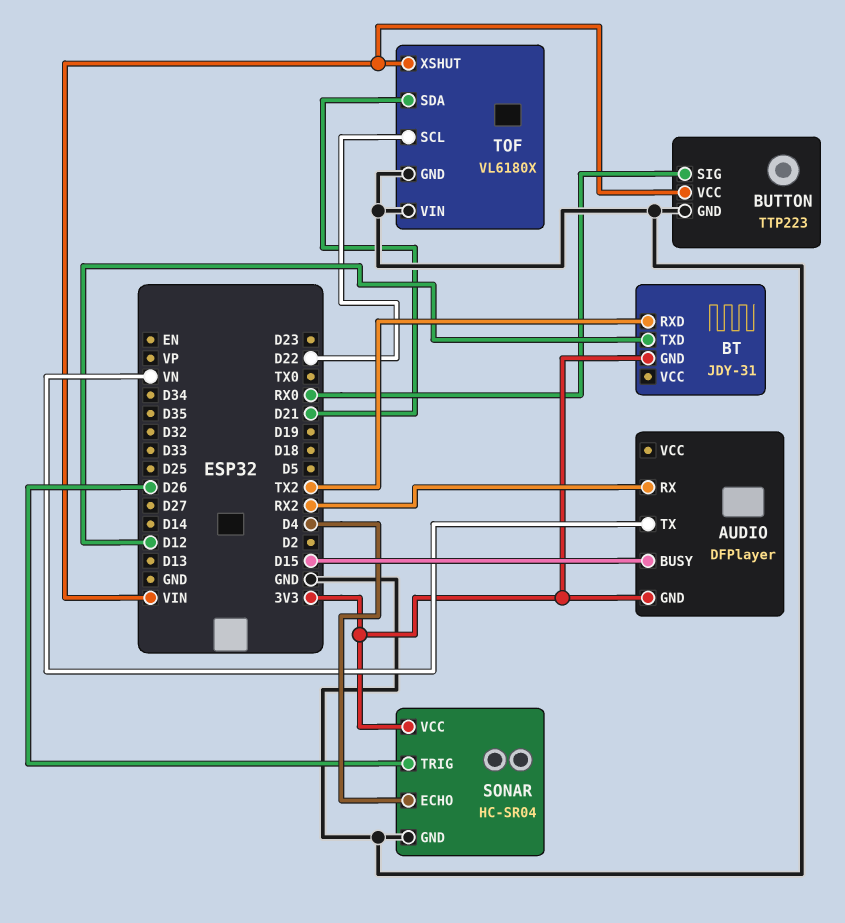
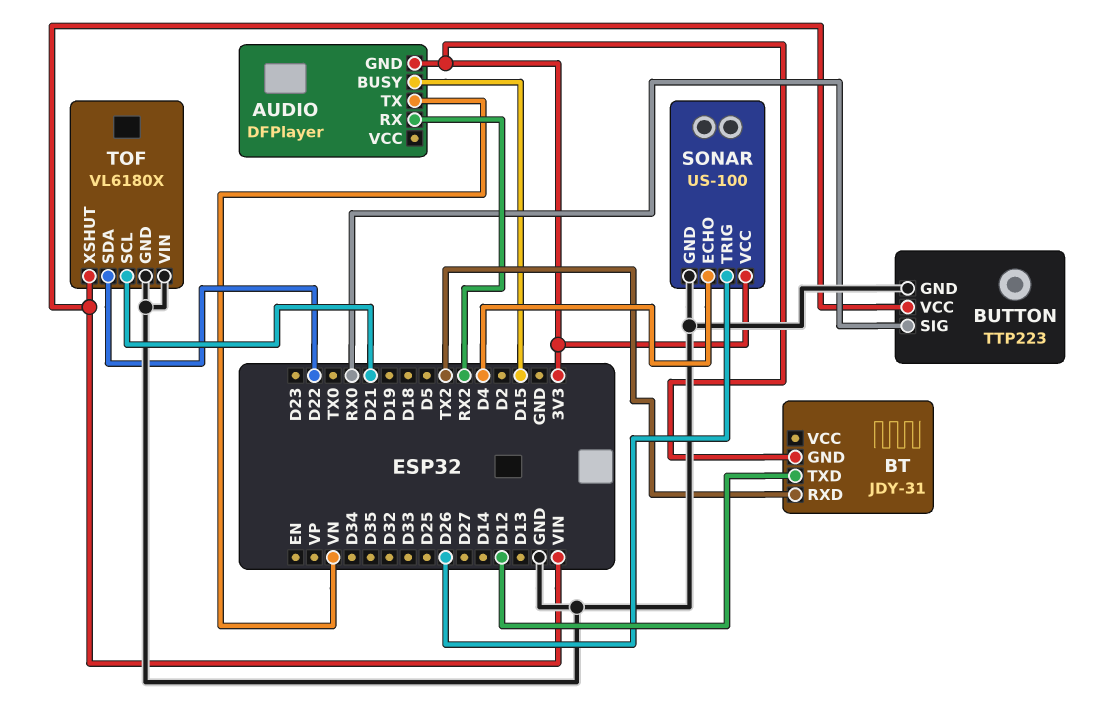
SONAR: HC-SR04 -> US-100
TOF pin SCL: D22 -> D21
TOF pin SDA: D21 -> D22

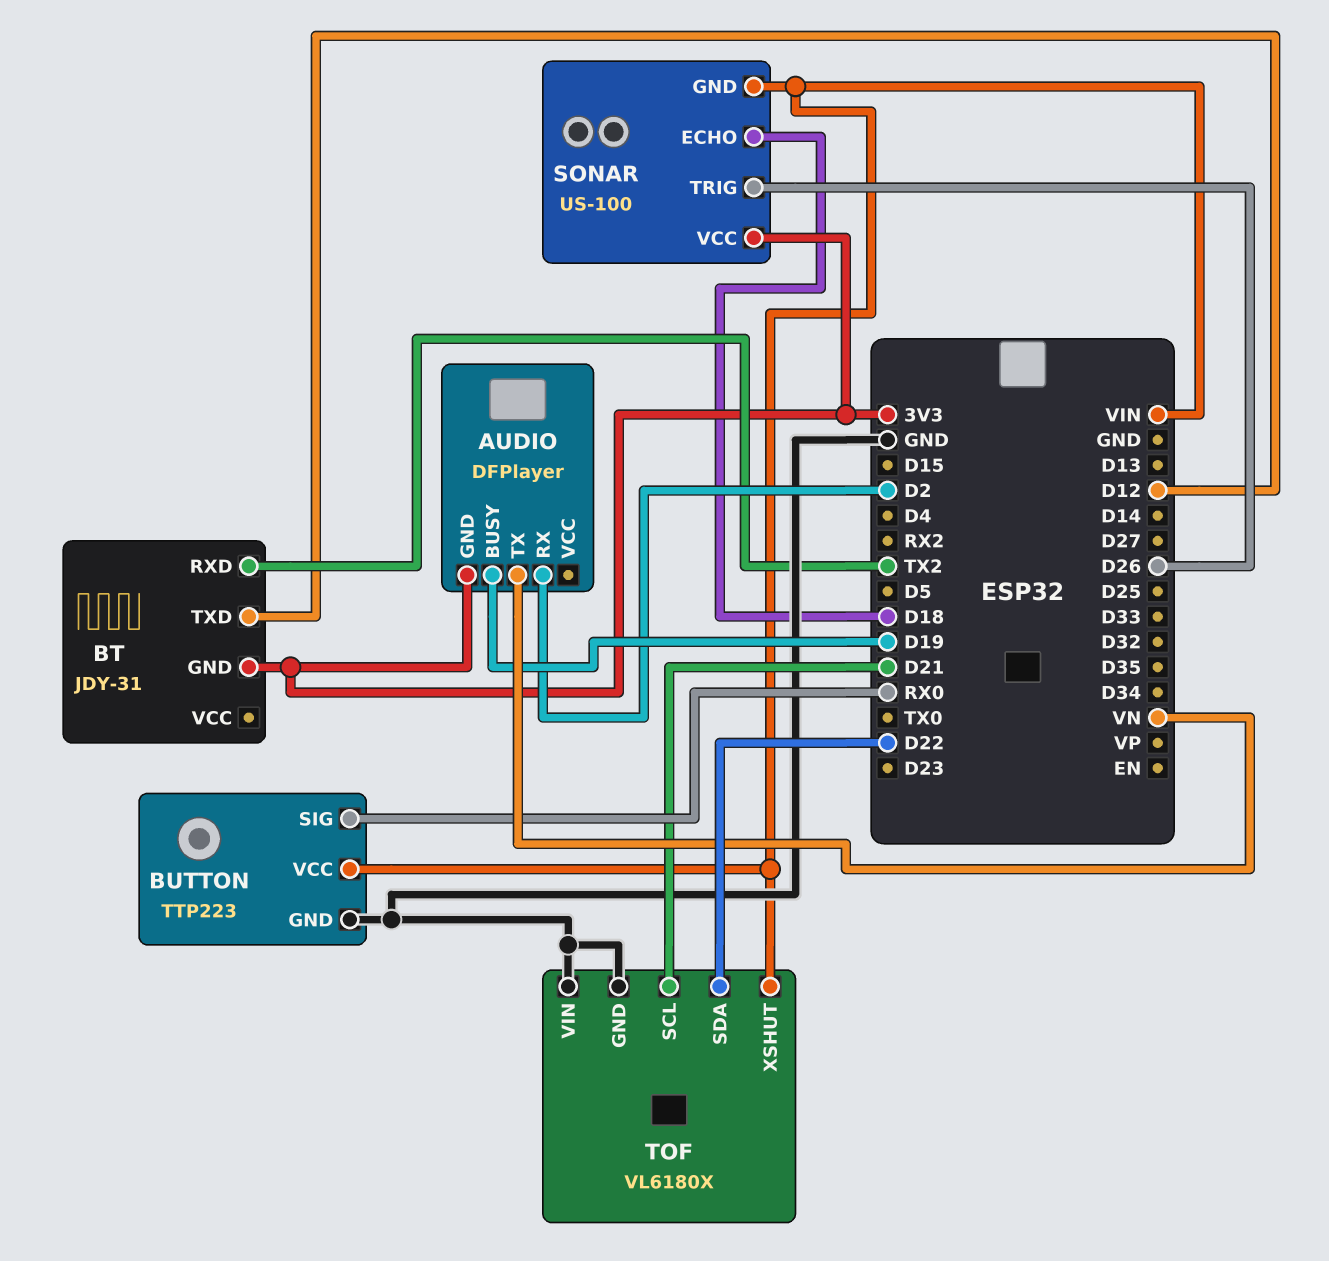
AUDIO pin BUSY: D15 -> D19
AUDIO pin RX: RX2 -> D2
SONAR pin ECHO: D4 -> D18
SONAR pin GND: GND -> VIN

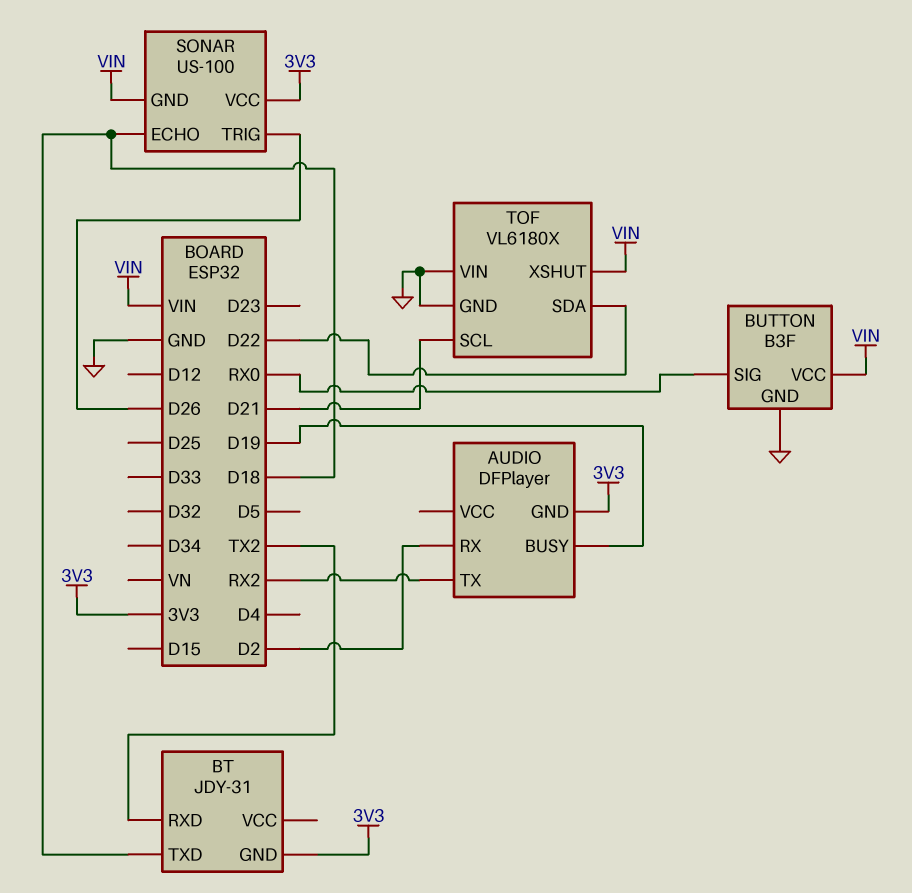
AUDIO pin TX: VN -> RX2
BT pin TXD: D12 -> D18
BUTTON: TTP223 -> B3F

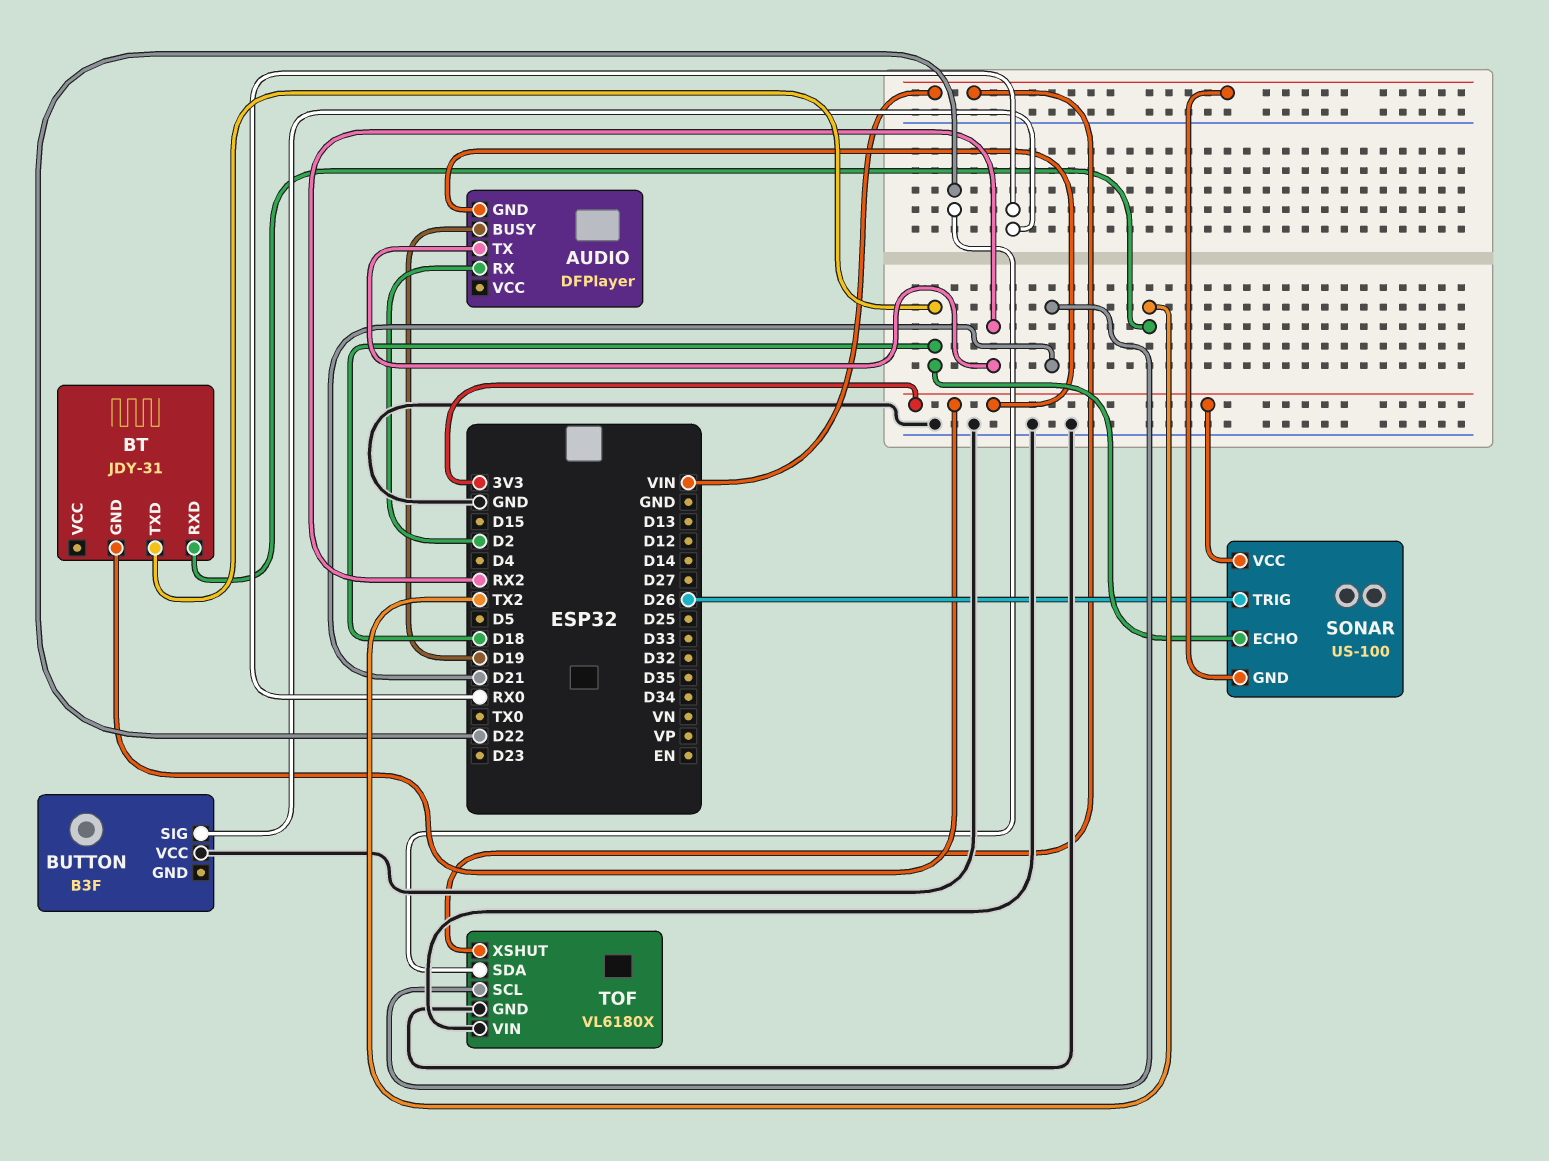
BUTTON pin GND: GND -> none
BUTTON pin VCC: VIN -> GND

